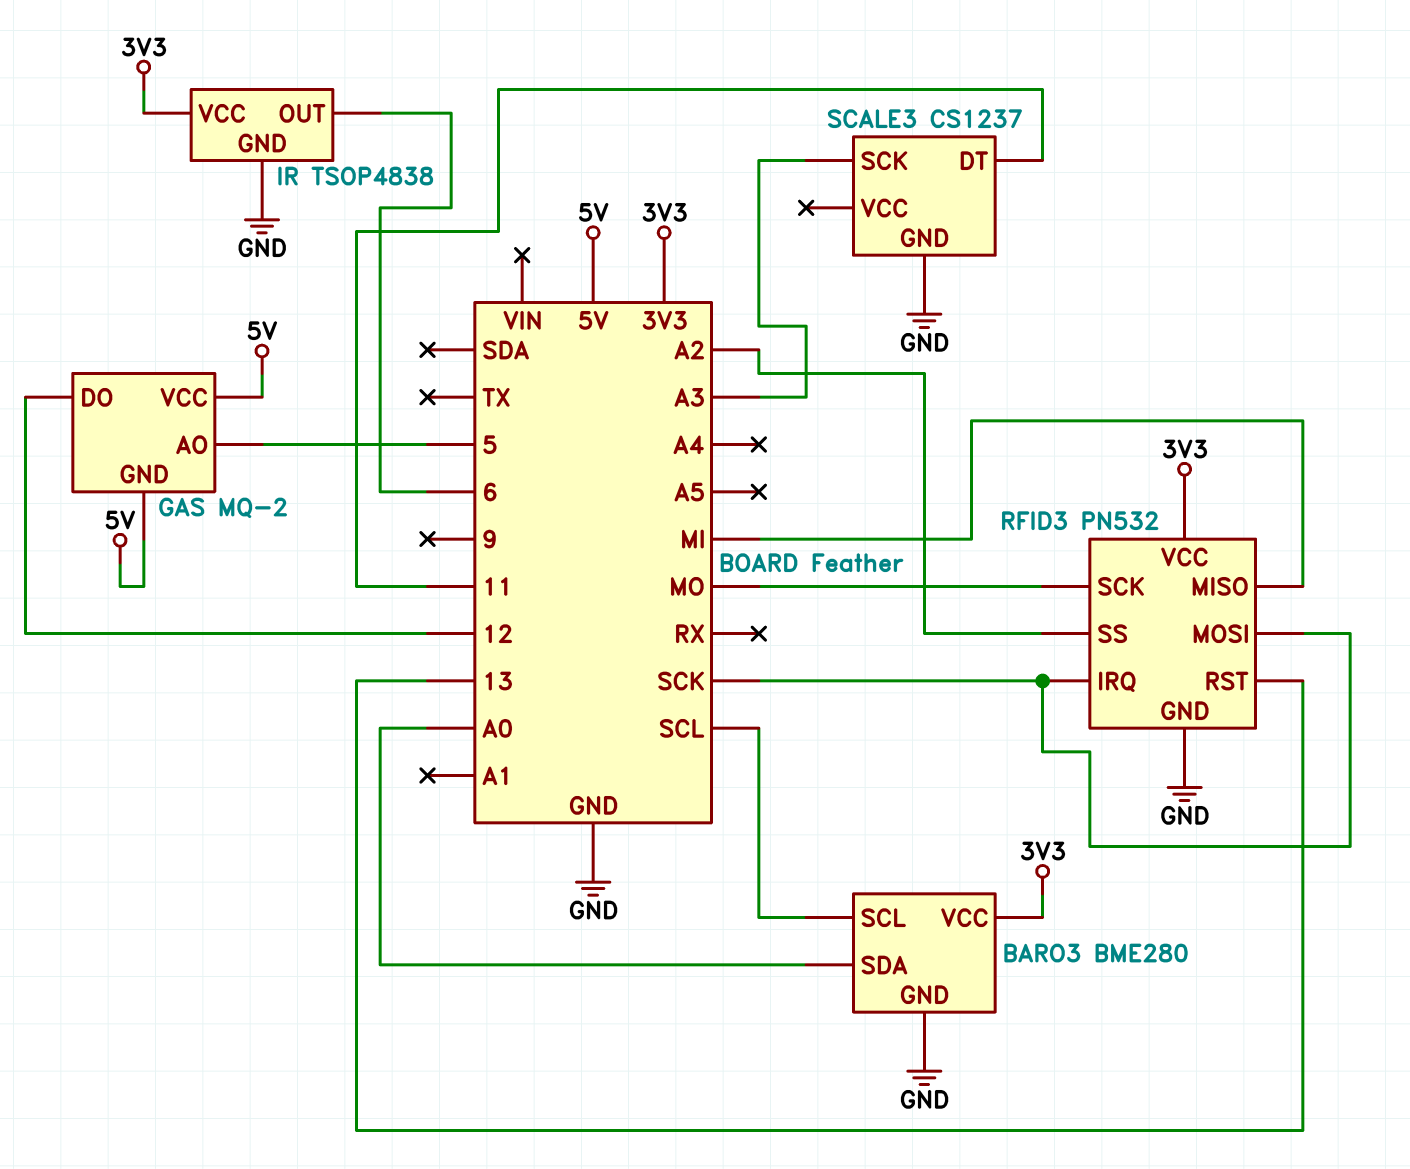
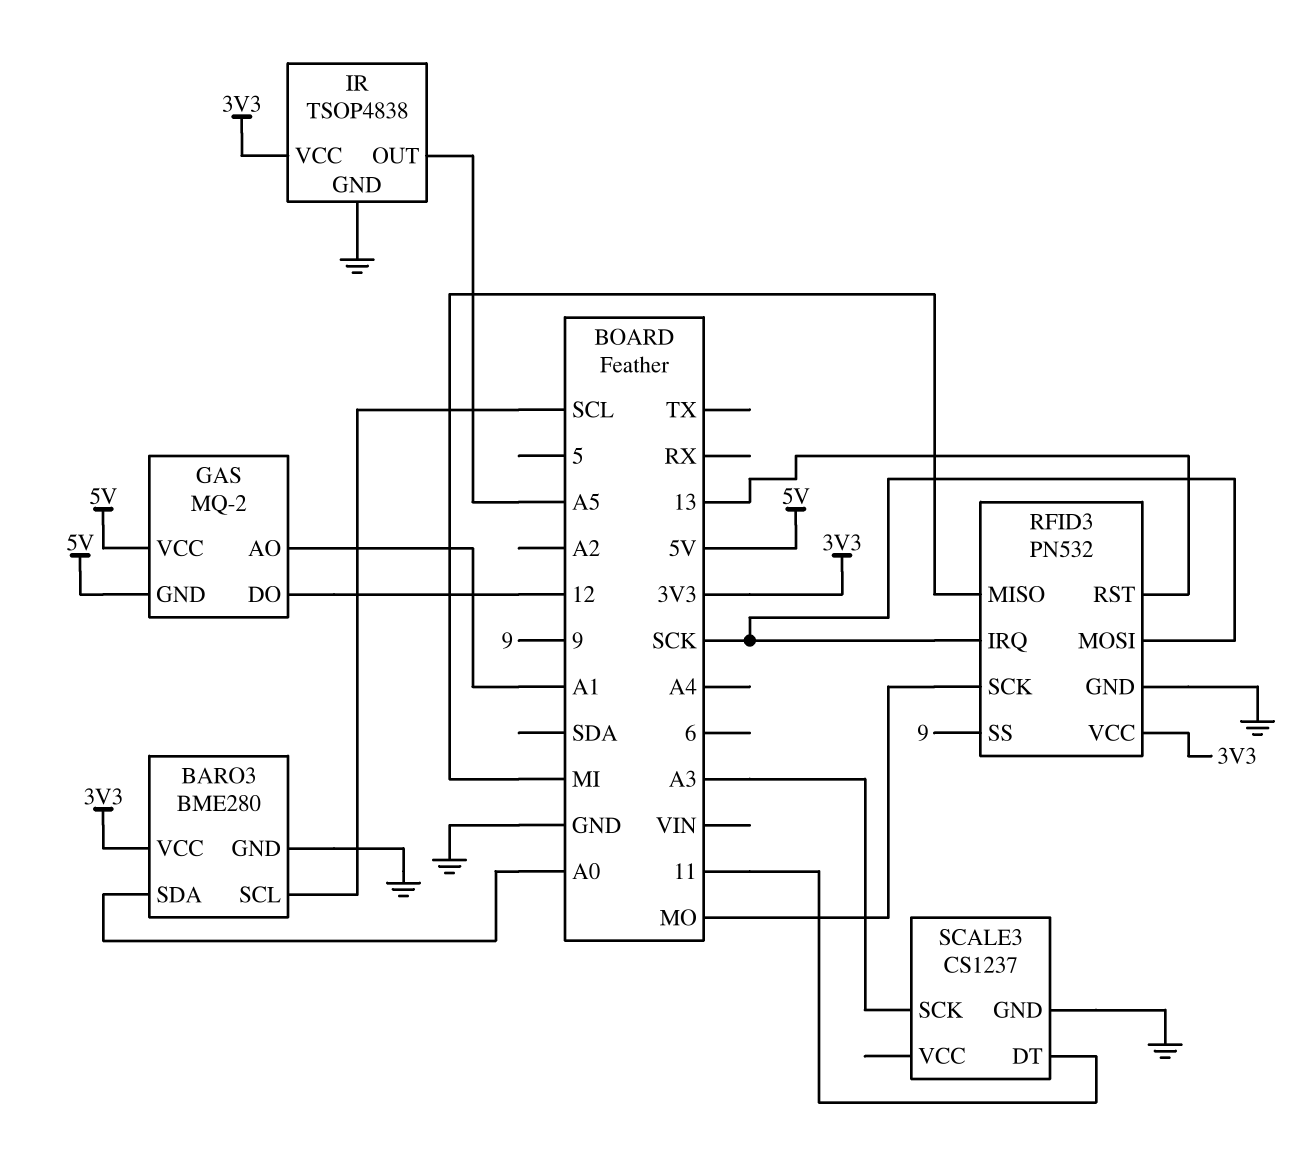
GAS pin AO: 5 -> A1
IR pin OUT: 6 -> A5
RFID3 pin SS: A2 -> 9

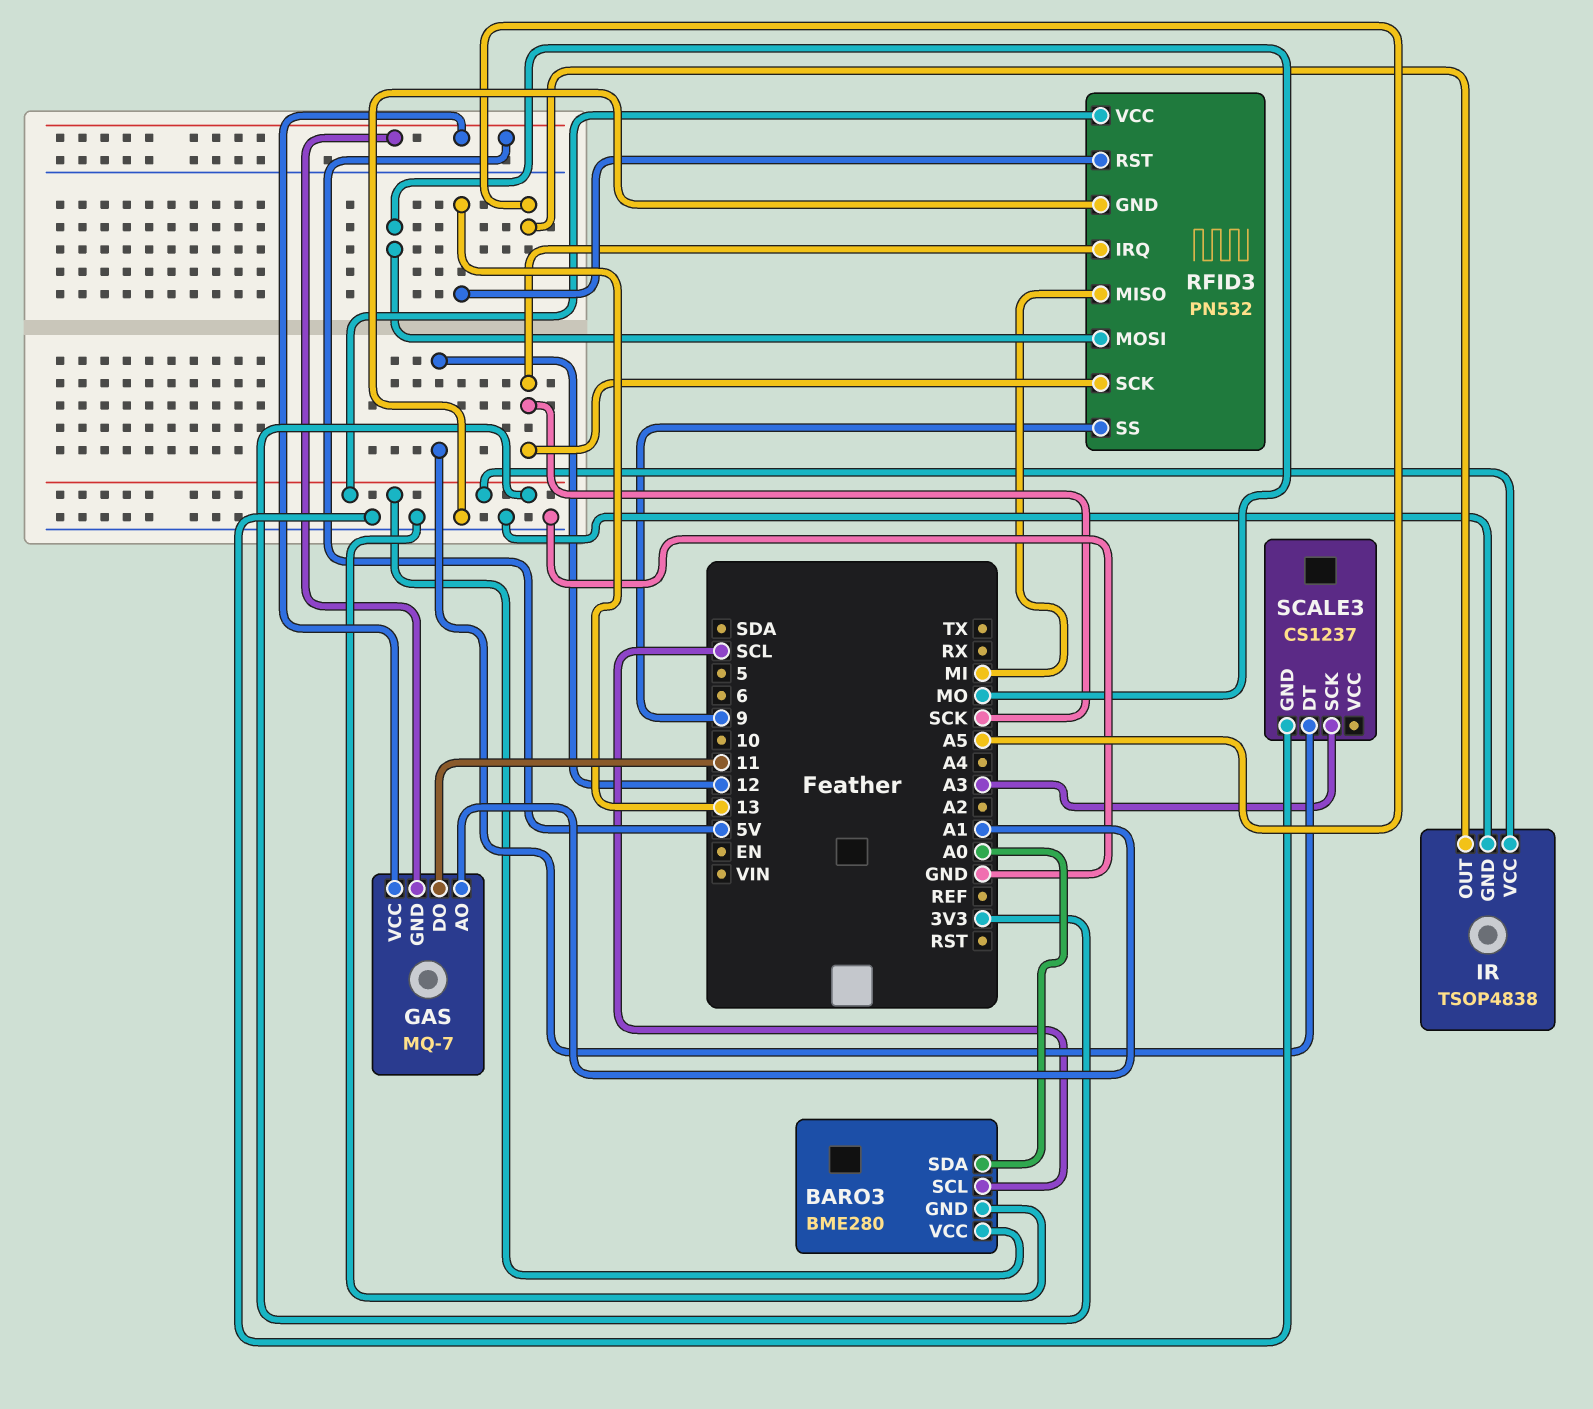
GAS: MQ-2 -> MQ-7
GAS pin DO: 12 -> 11
RFID3 pin MOSI: SCK -> MO
RFID3 pin SCK: MO -> SCK
SCALE3 pin DT: 11 -> 12

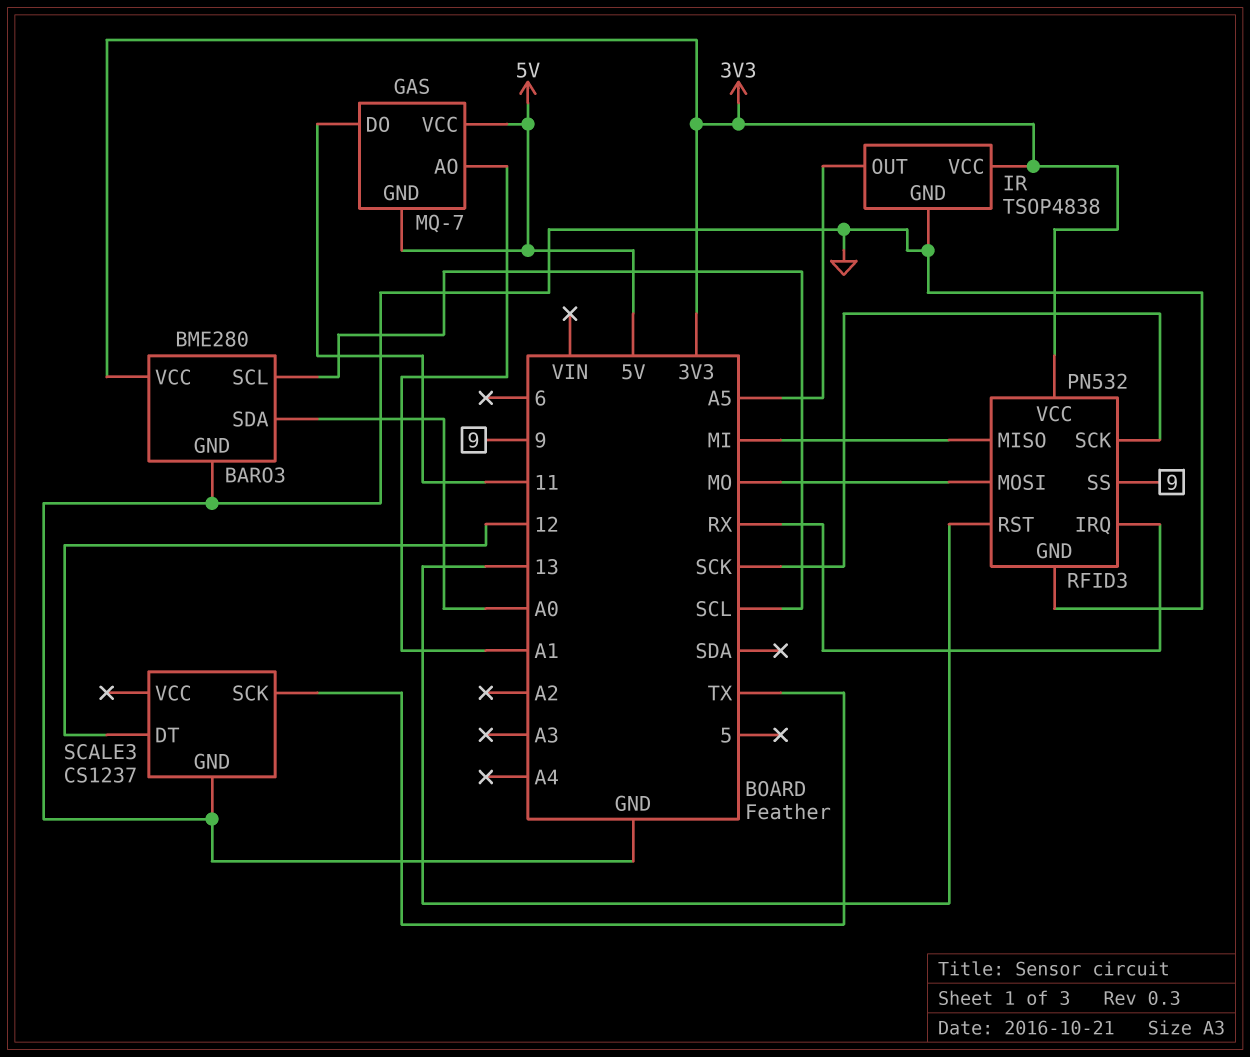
RFID3 pin IRQ: SCK -> RX
SCALE3 pin SCK: A3 -> TX

